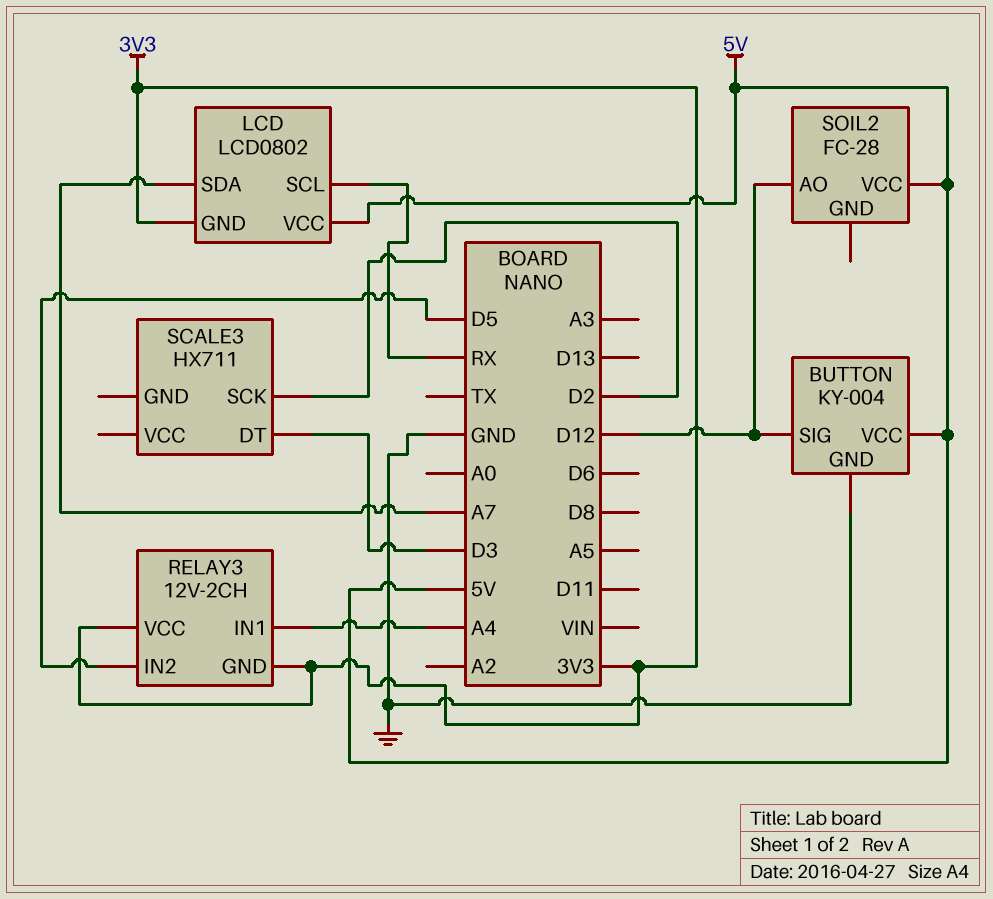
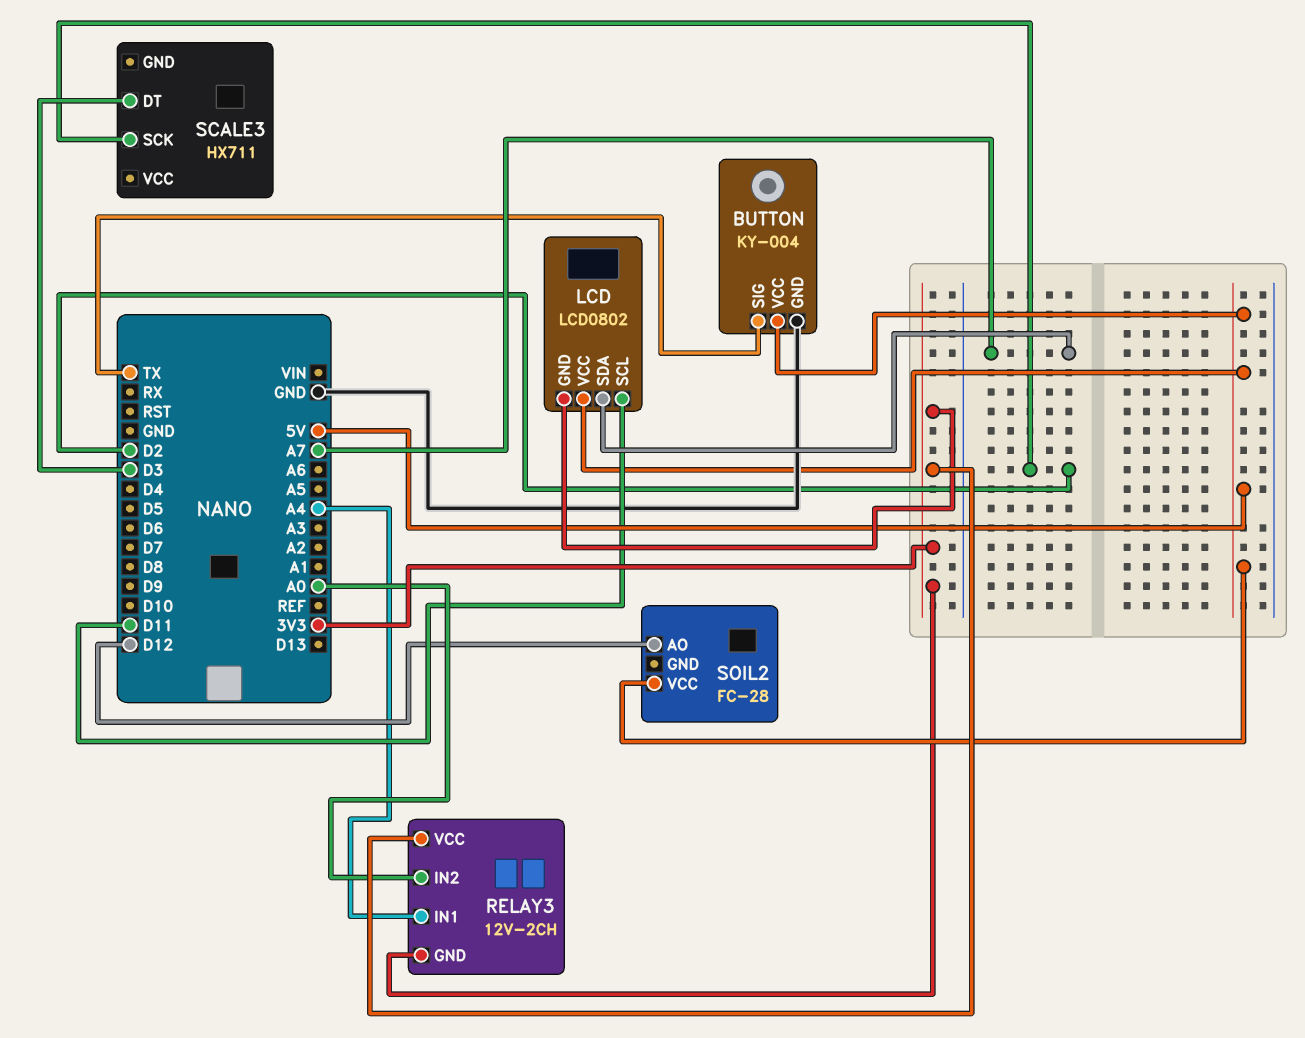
BUTTON pin SIG: D12 -> TX
LCD pin SCL: RX -> D11
RELAY3 pin IN2: D5 -> A0

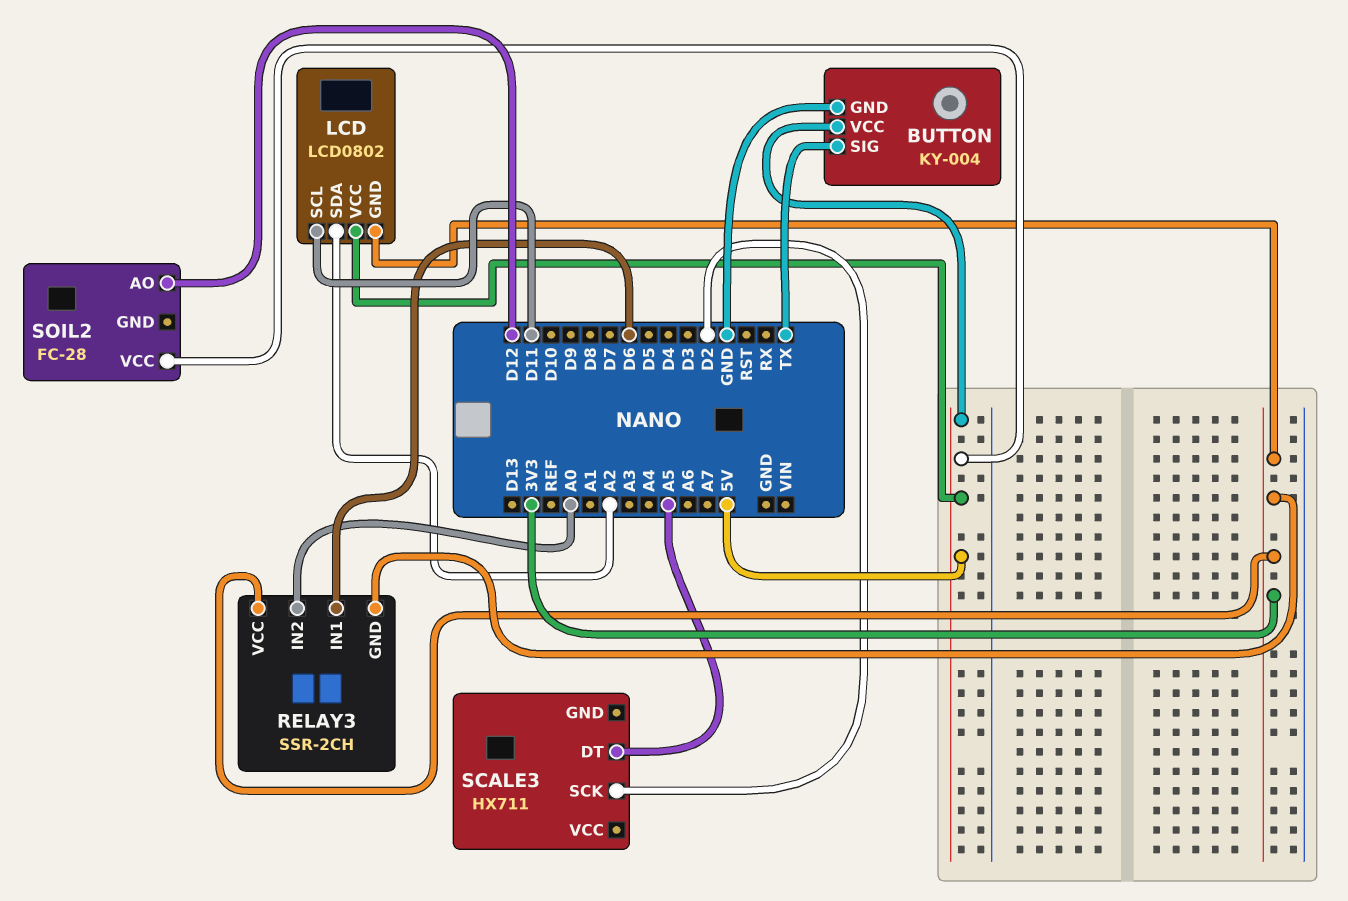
LCD pin SDA: A7 -> A2
RELAY3: 12V-2CH -> SSR-2CH
RELAY3 pin IN1: A4 -> D6
SCALE3 pin DT: D3 -> A5

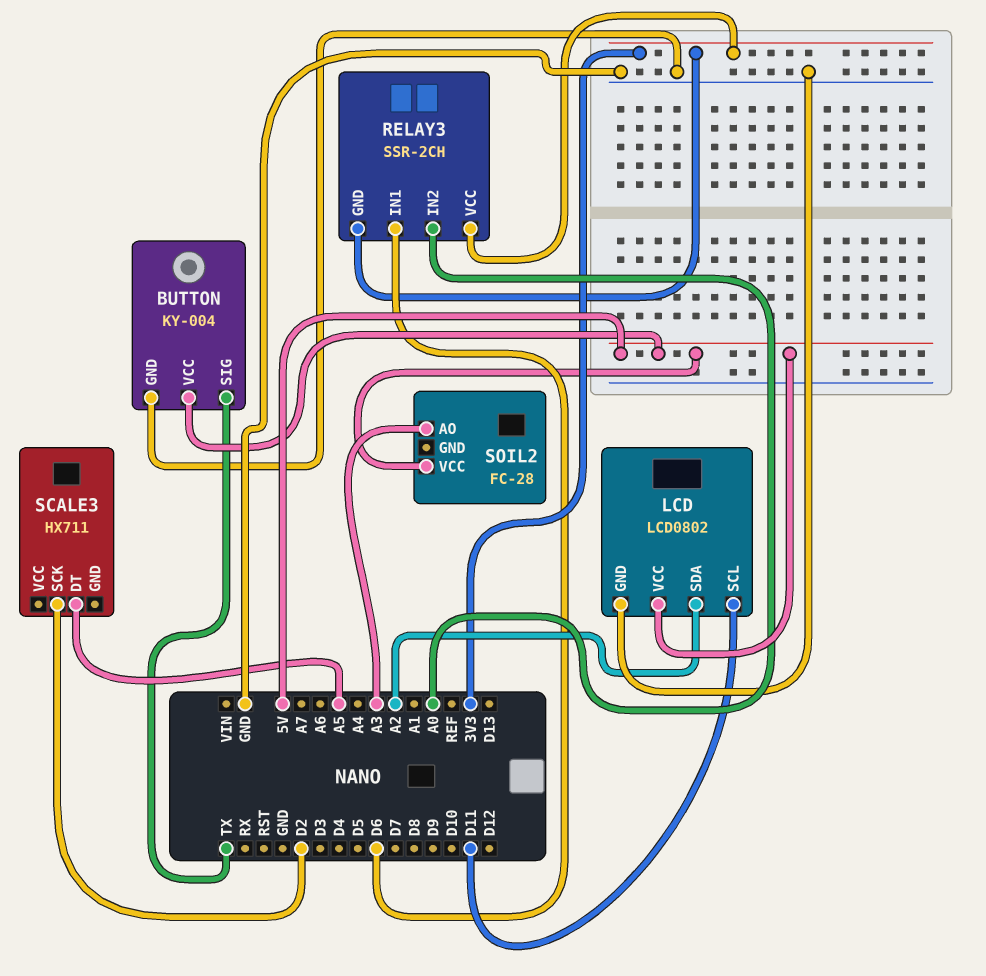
LCD pin GND: 3V3 -> GND
SOIL2 pin AO: D12 -> A3

